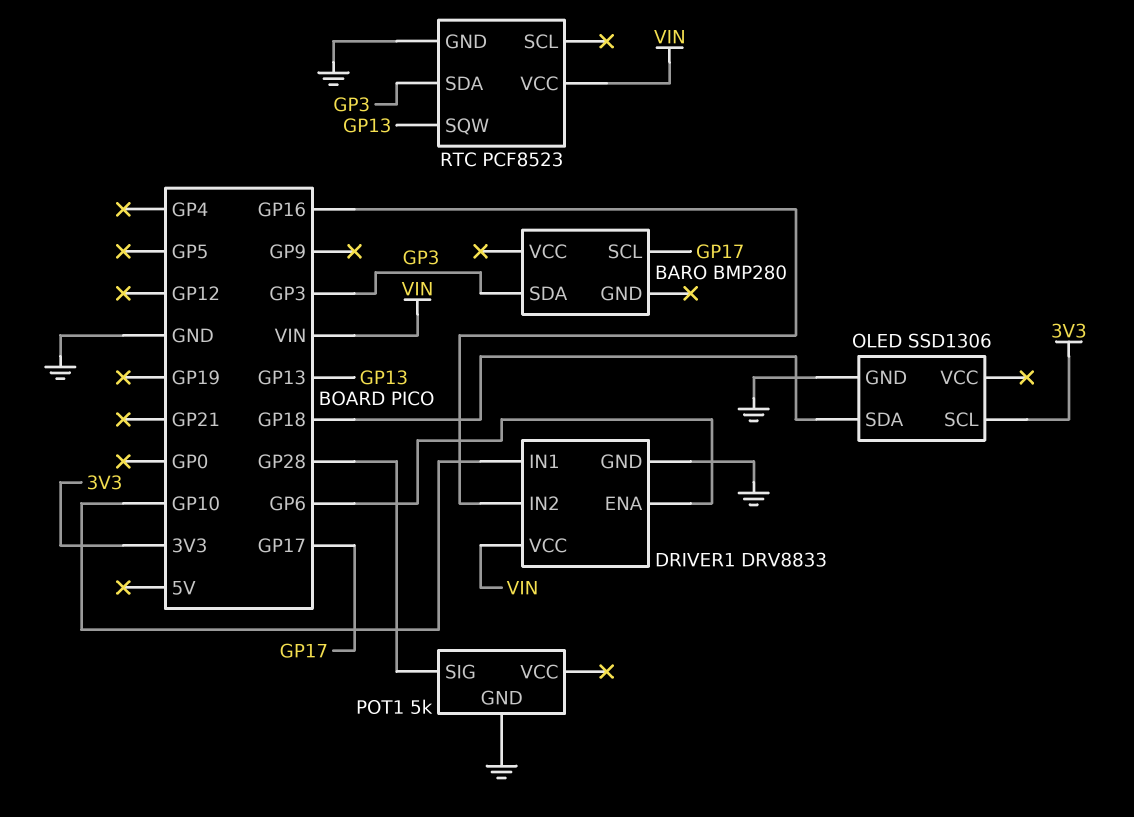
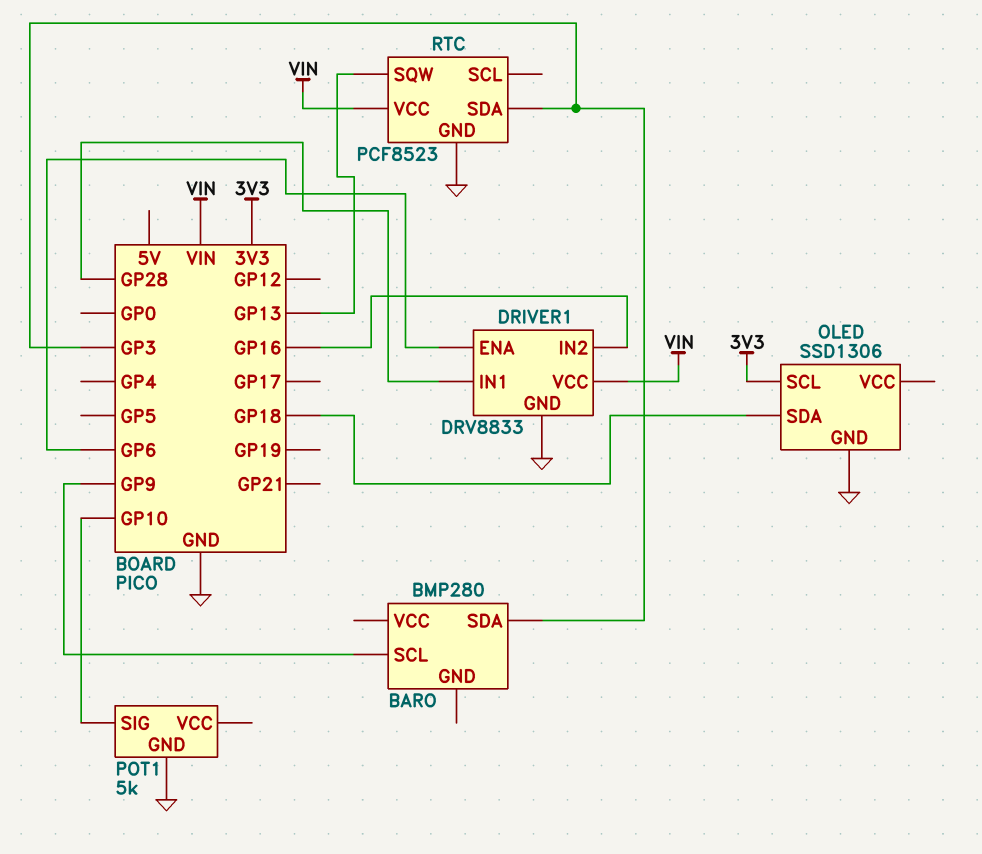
BARO pin SCL: GP17 -> GP9
DRIVER1 pin IN1: GP10 -> GP28
POT1 pin SIG: GP28 -> GP10

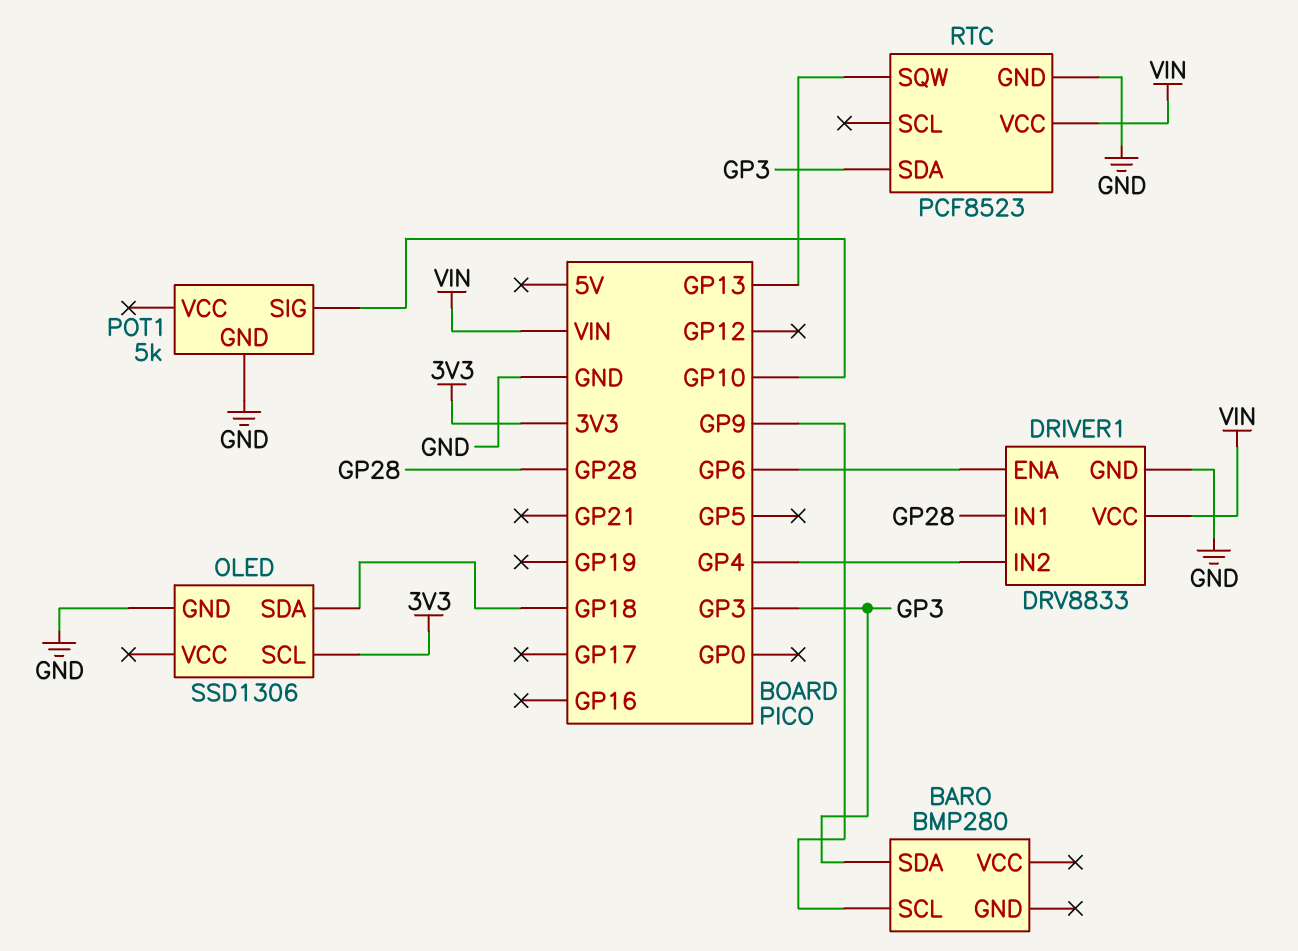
DRIVER1 pin IN2: GP16 -> GP4

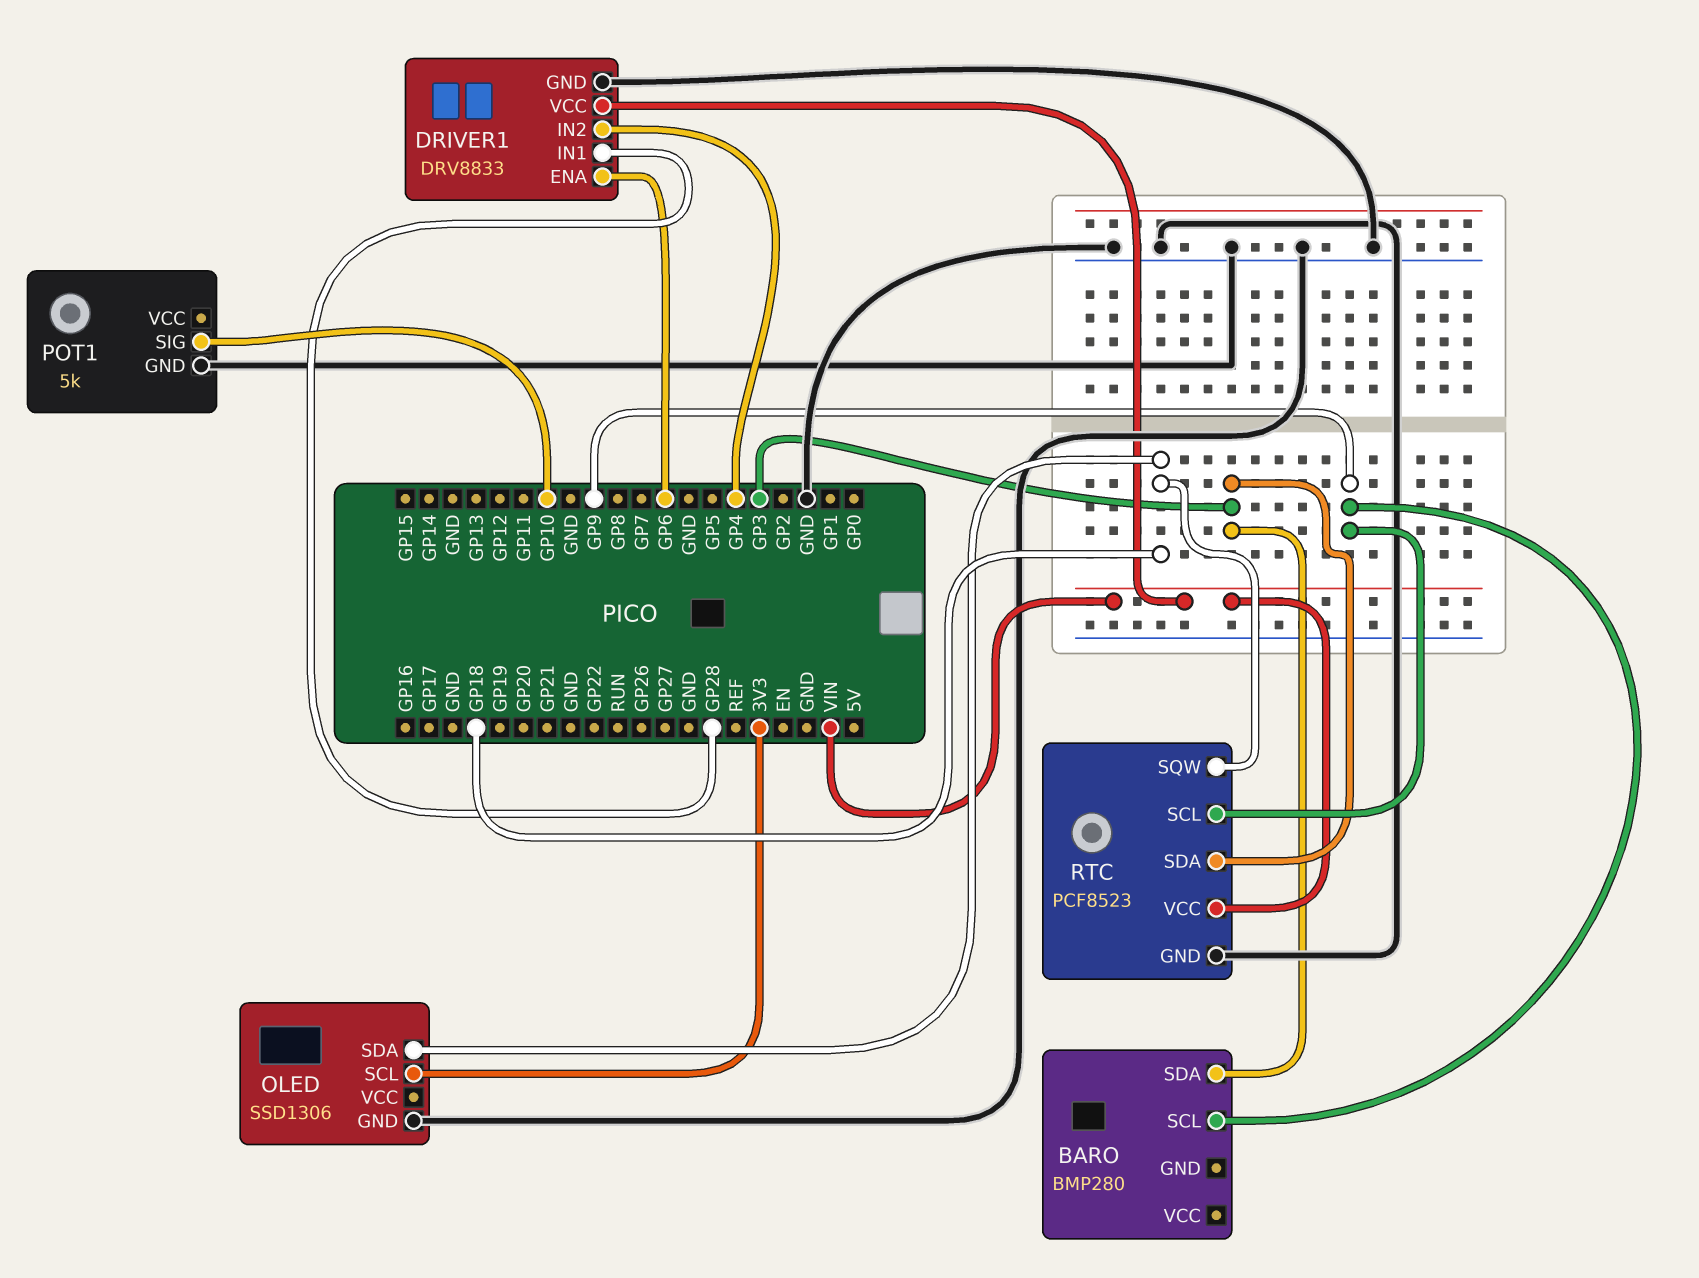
RTC pin SCL: none -> GP9
RTC pin SQW: GP13 -> GP18

